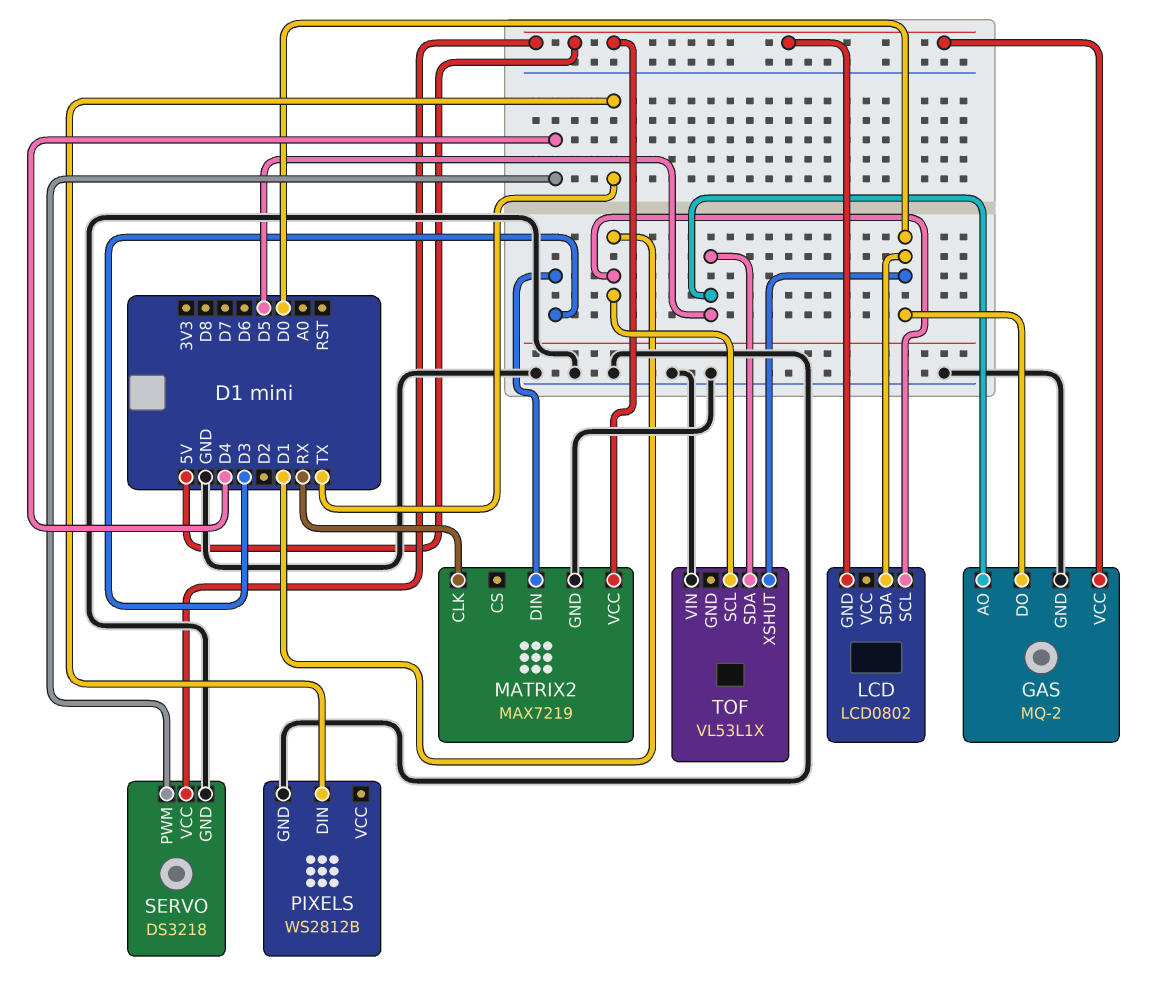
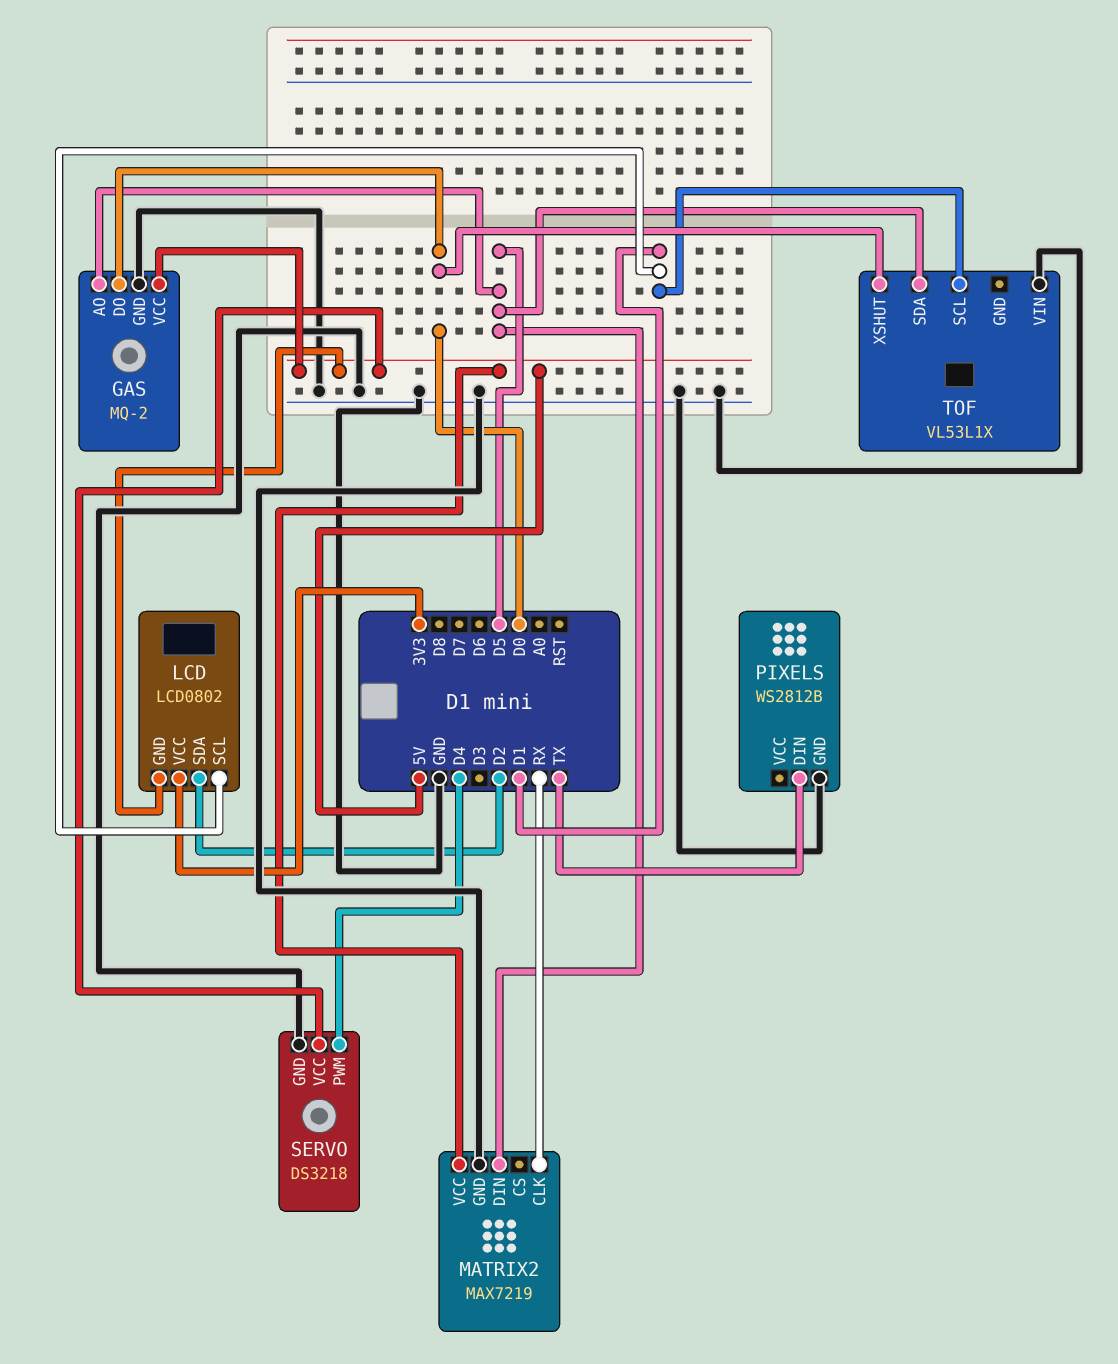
LCD pin SDA: D0 -> D2
LCD pin VCC: none -> 3V3
MATRIX2 pin DIN: D3 -> D5

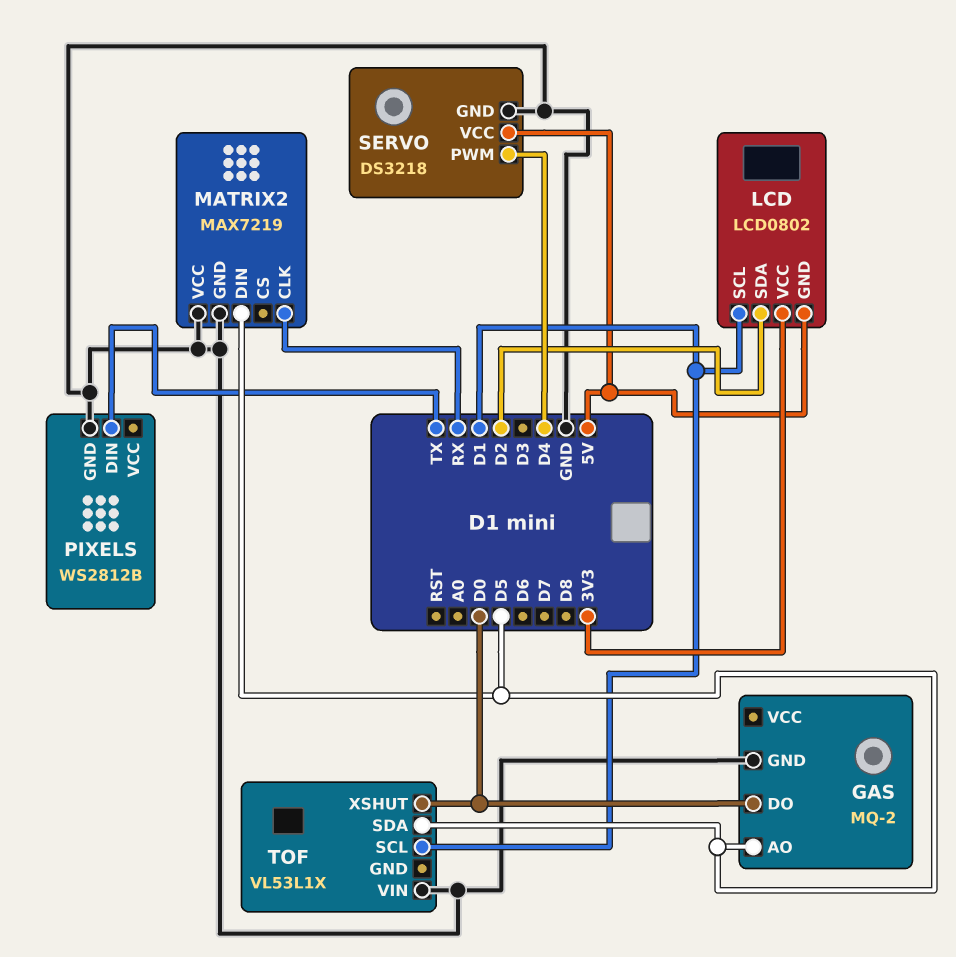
GAS pin VCC: 5V -> none
MATRIX2 pin VCC: 5V -> GND

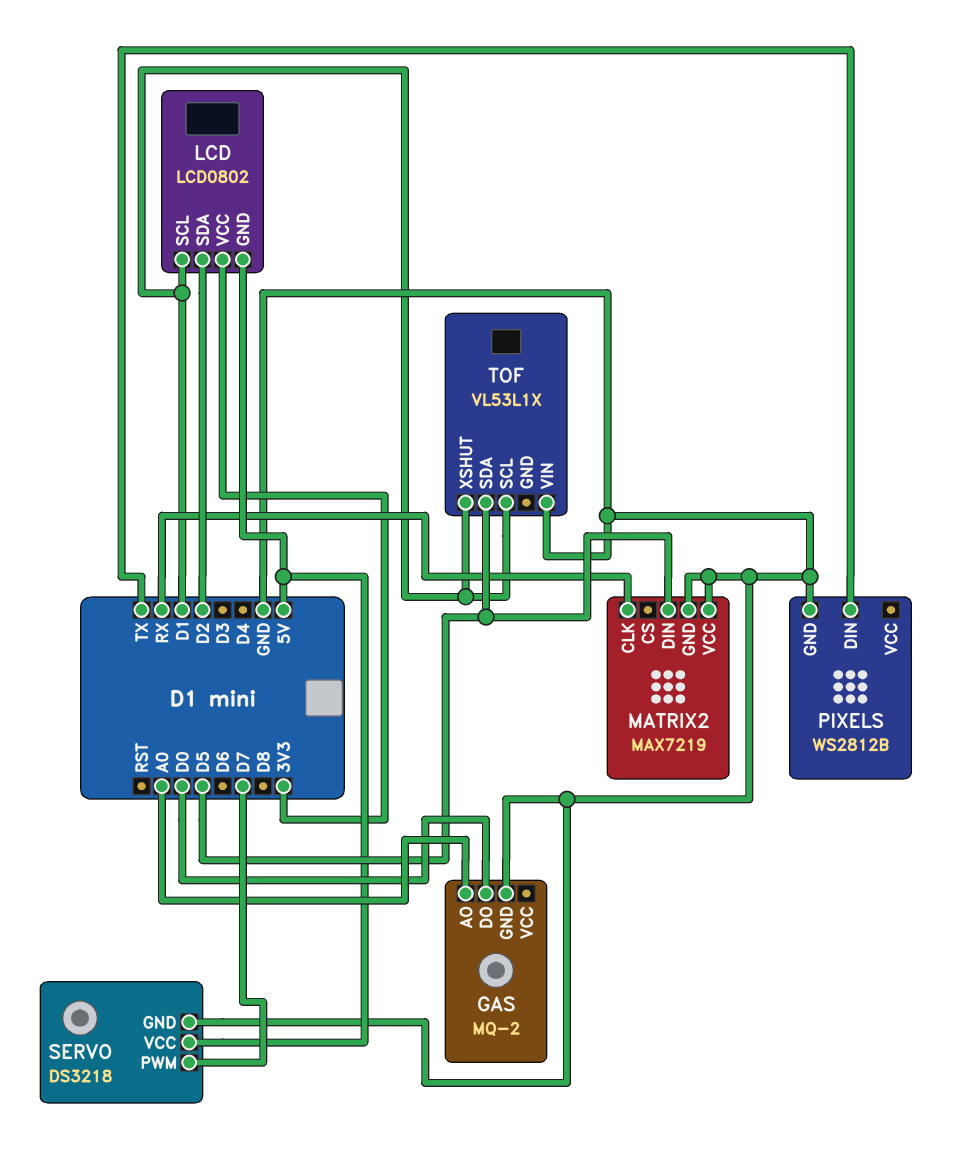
GAS pin AO: D5 -> A0
SERVO pin PWM: D4 -> D7
TOF pin XSHUT: D0 -> D1

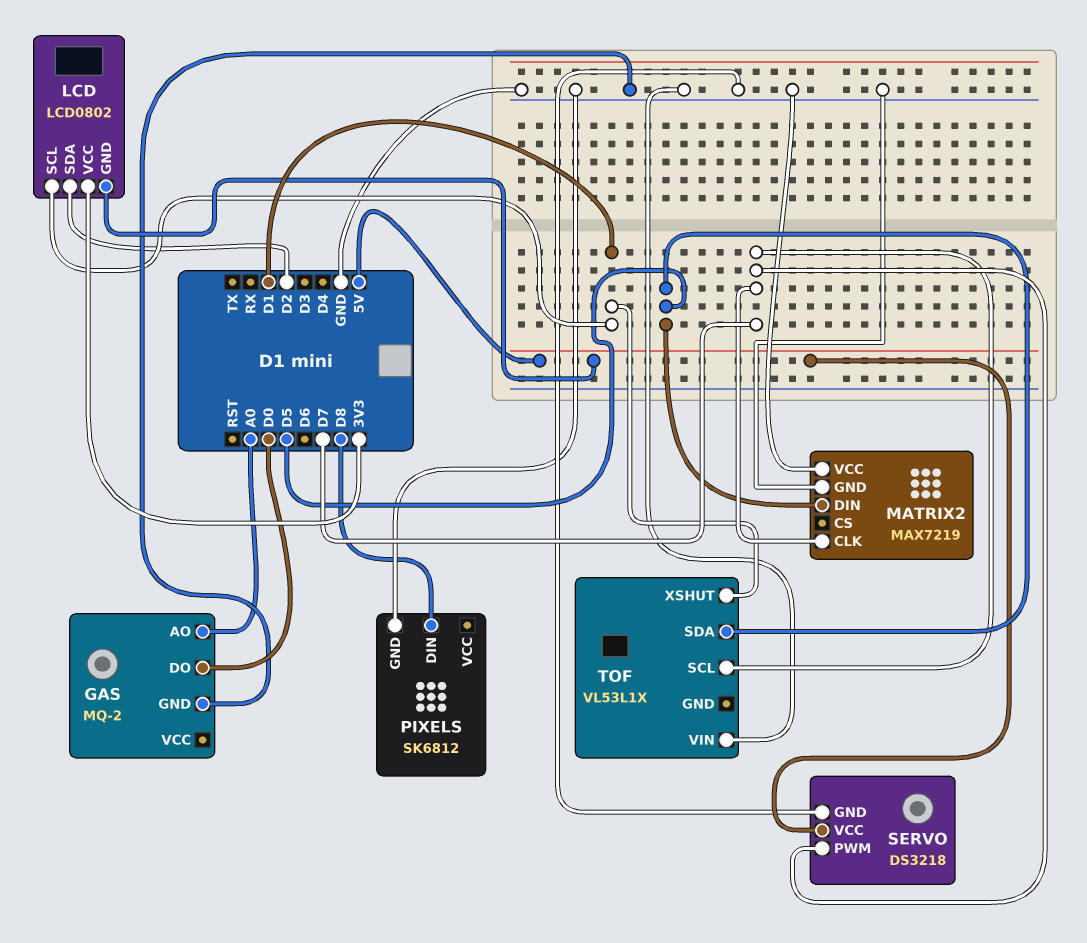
MATRIX2 pin CLK: RX -> D7
PIXELS: WS2812B -> SK6812
PIXELS pin DIN: TX -> D8
TOF pin SCL: D1 -> D7

